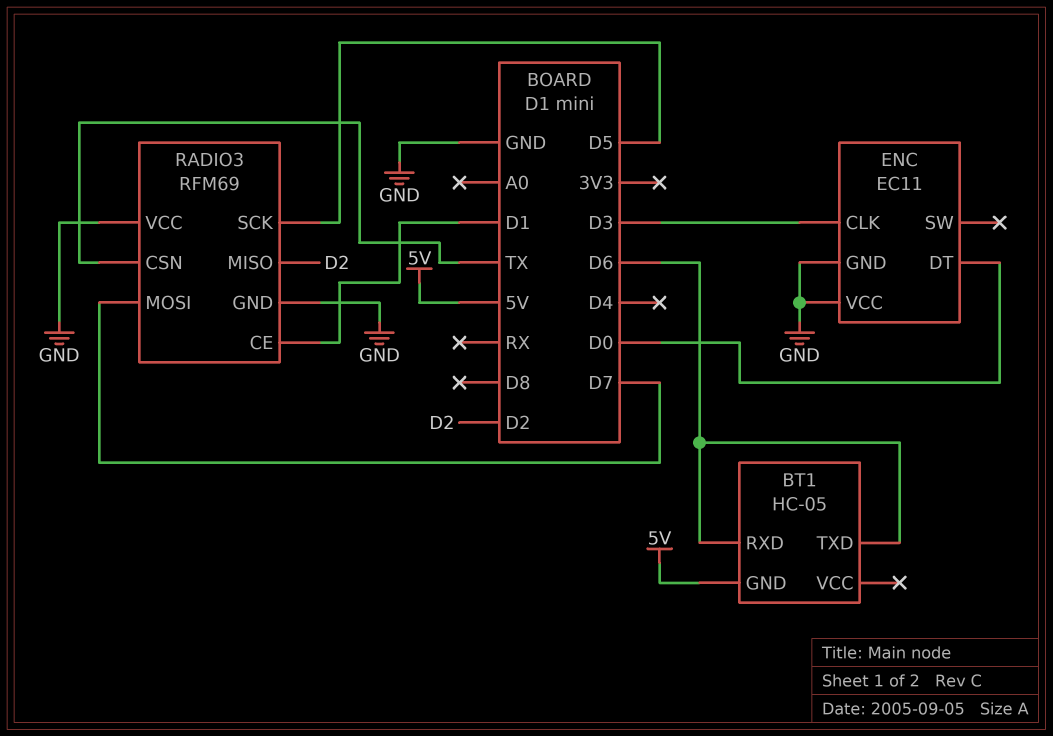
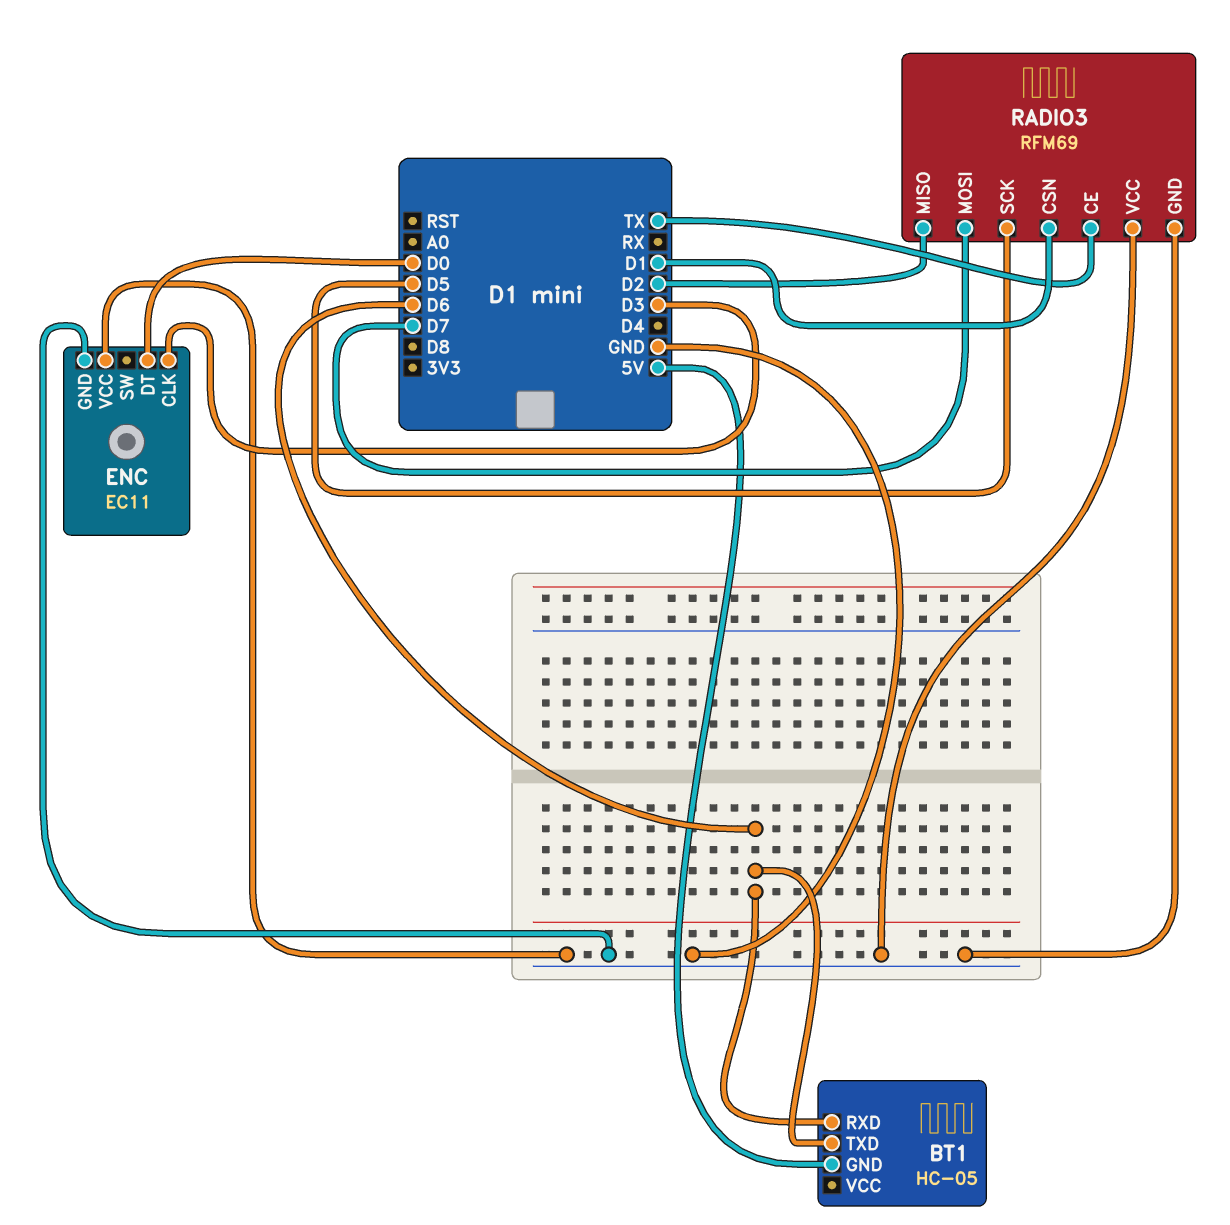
RADIO3 pin CE: D1 -> TX
RADIO3 pin CSN: TX -> D1

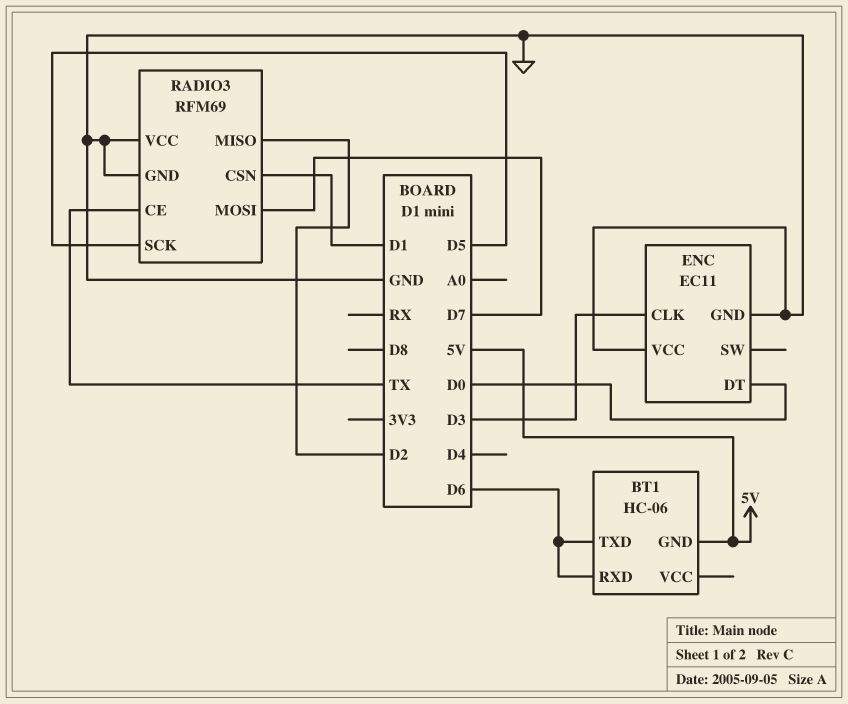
BT1: HC-05 -> HC-06

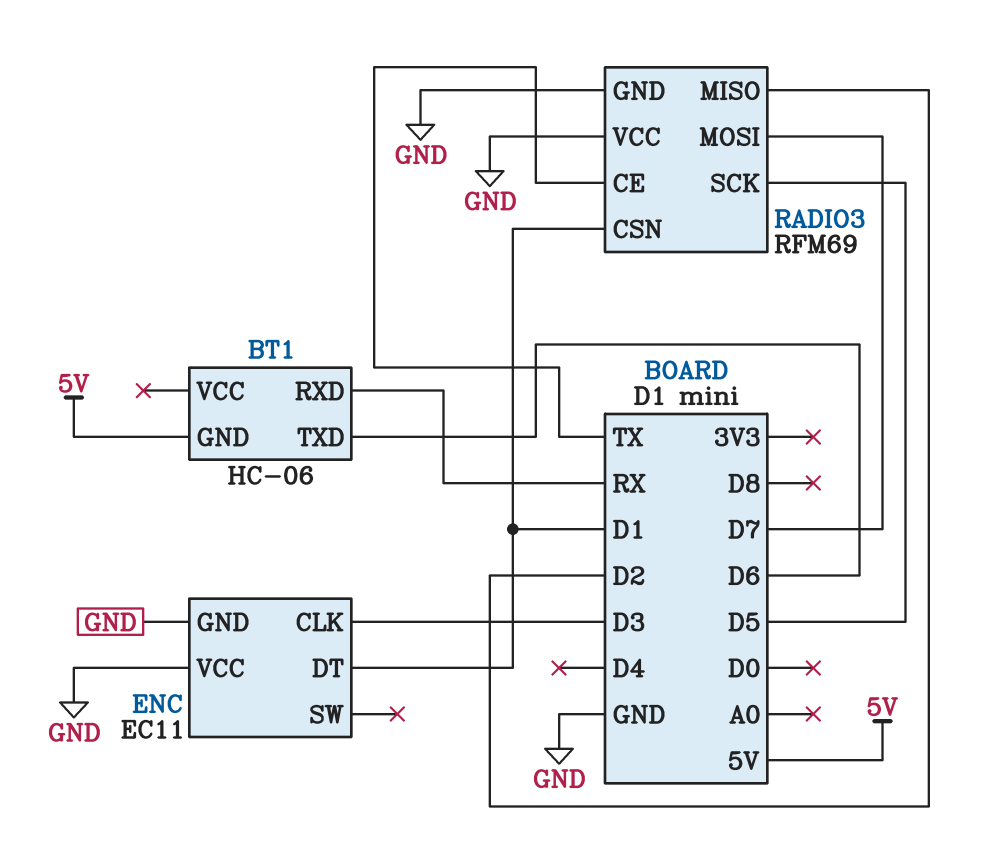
BT1 pin RXD: D6 -> RX
ENC pin DT: D0 -> D1

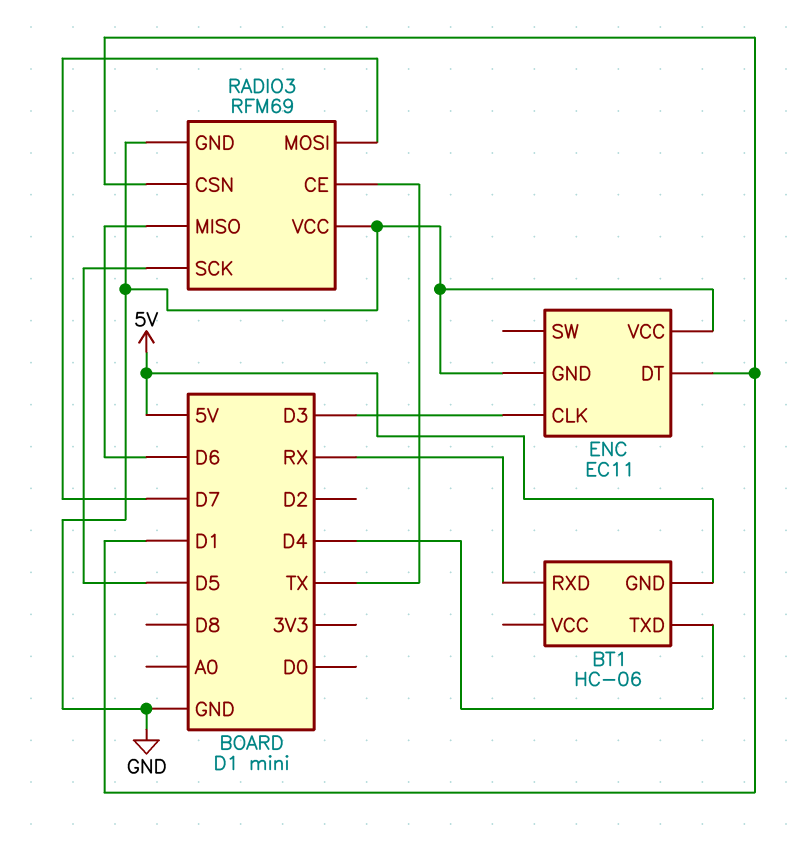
BT1 pin TXD: D6 -> D4
RADIO3 pin MISO: D2 -> D6

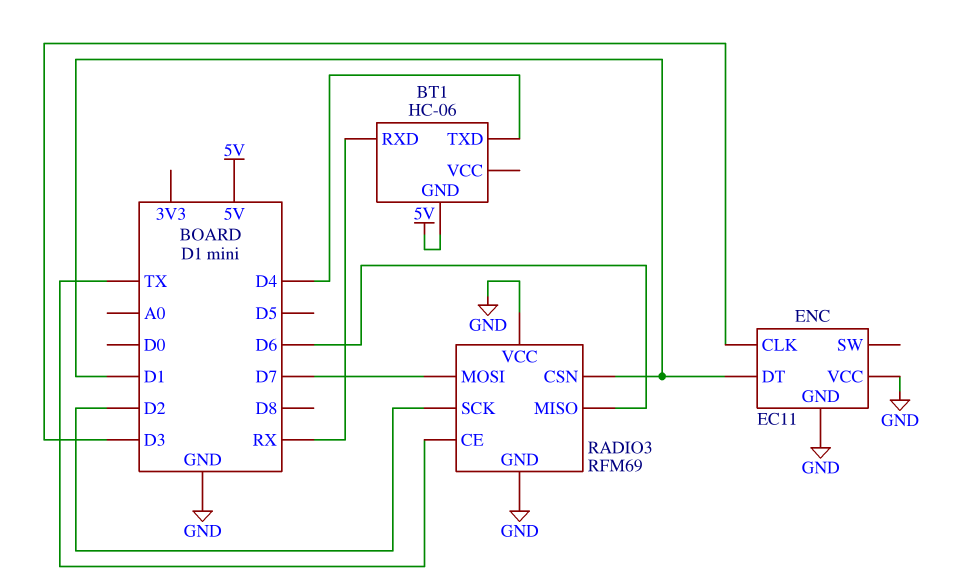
RADIO3 pin SCK: D5 -> D2

